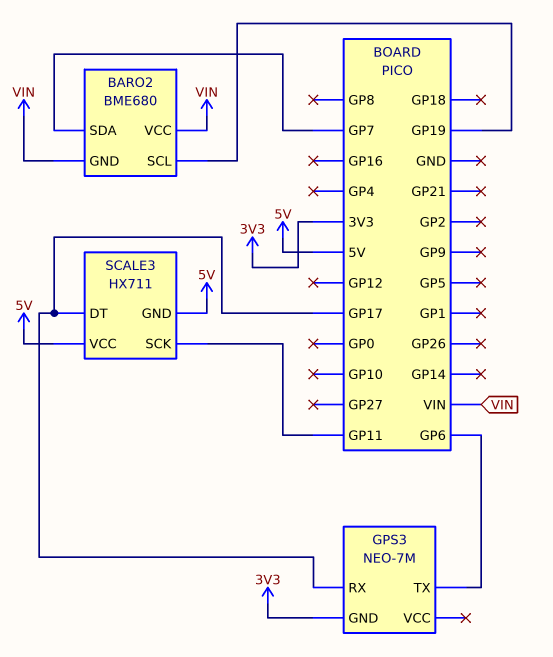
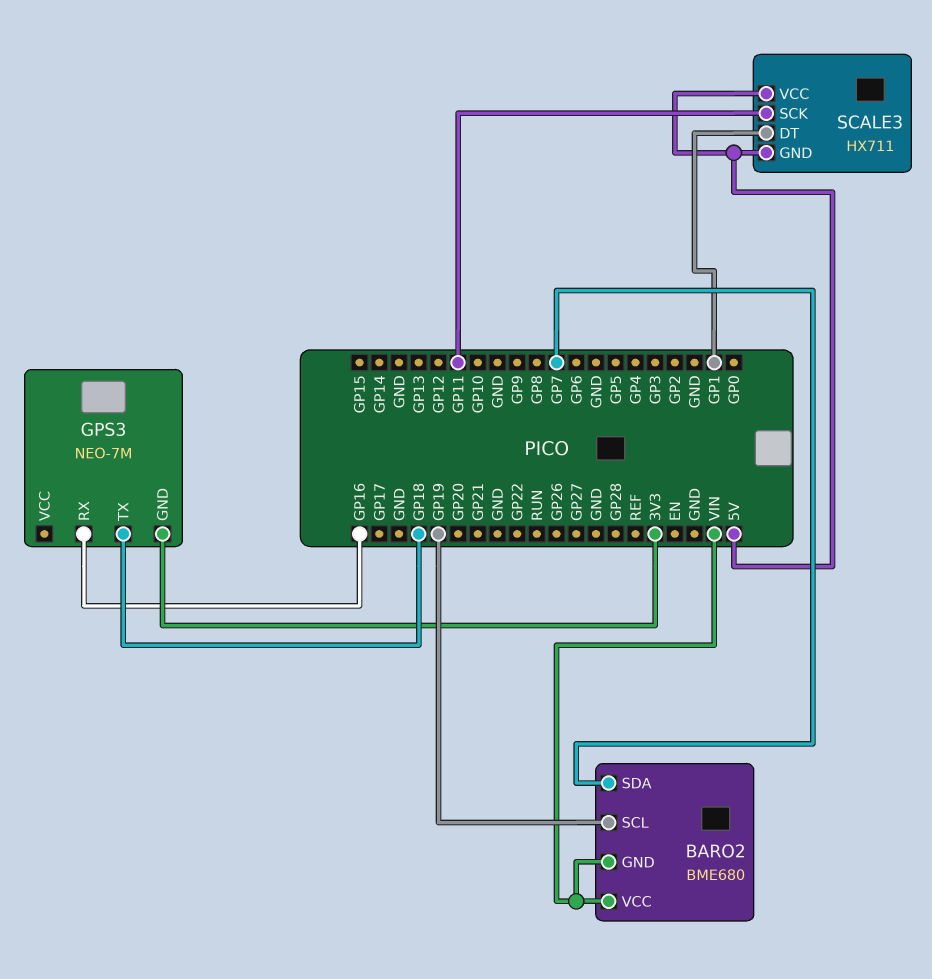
GPS3 pin RX: GP17 -> GP16
GPS3 pin TX: GP6 -> GP18
SCALE3 pin DT: GP17 -> GP1

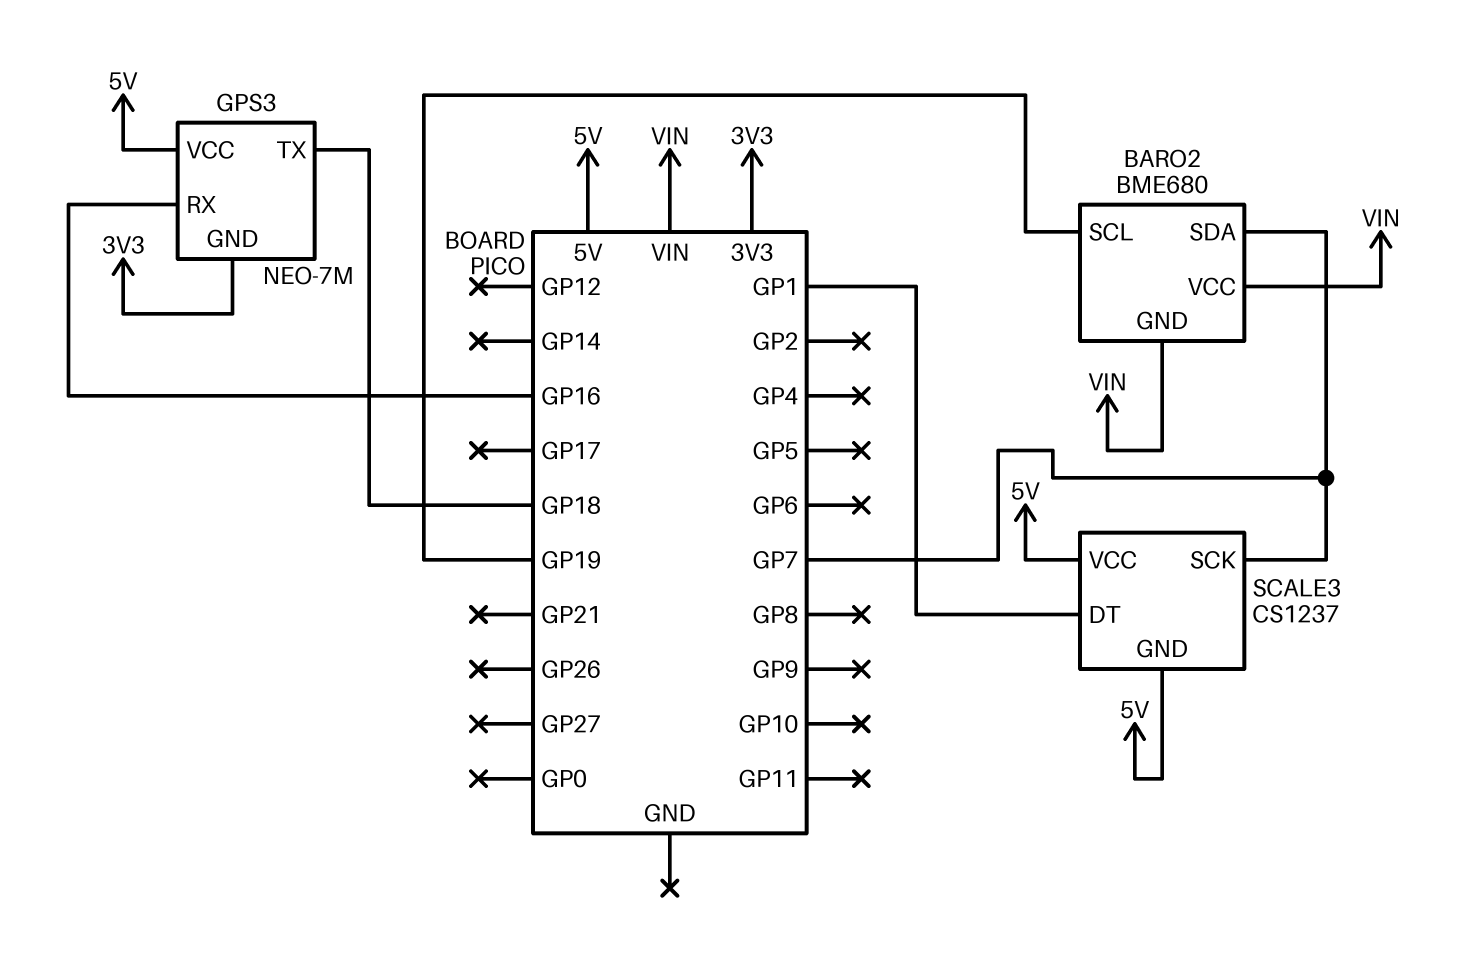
GPS3 pin VCC: none -> 5V
SCALE3: HX711 -> CS1237
SCALE3 pin SCK: GP11 -> GP7

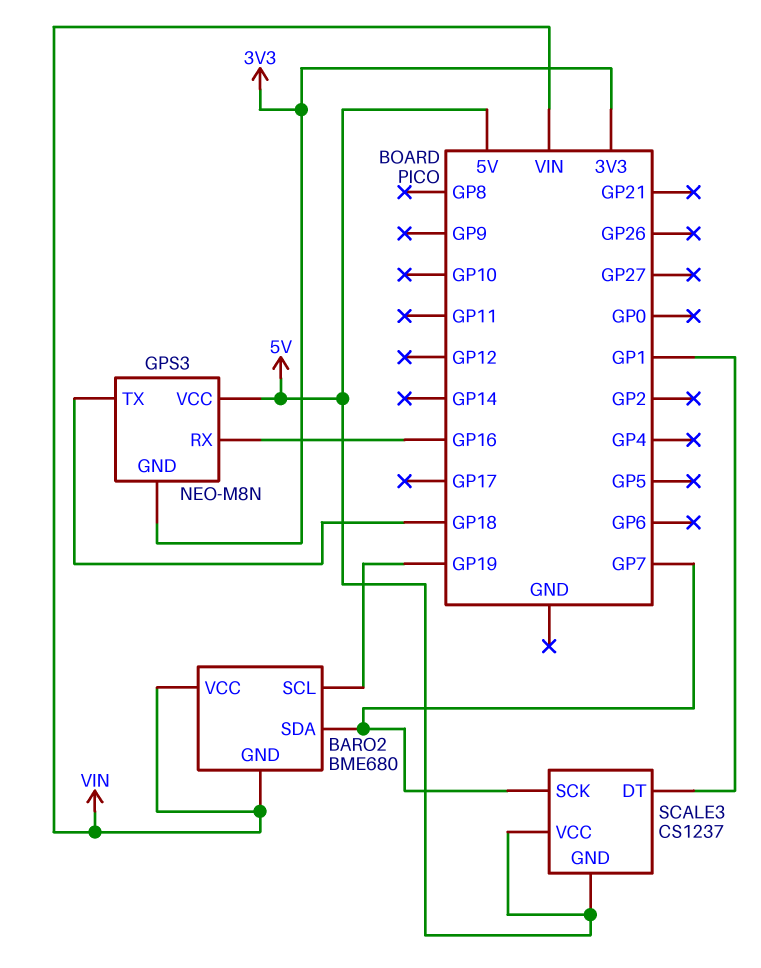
GPS3: NEO-7M -> NEO-M8N

